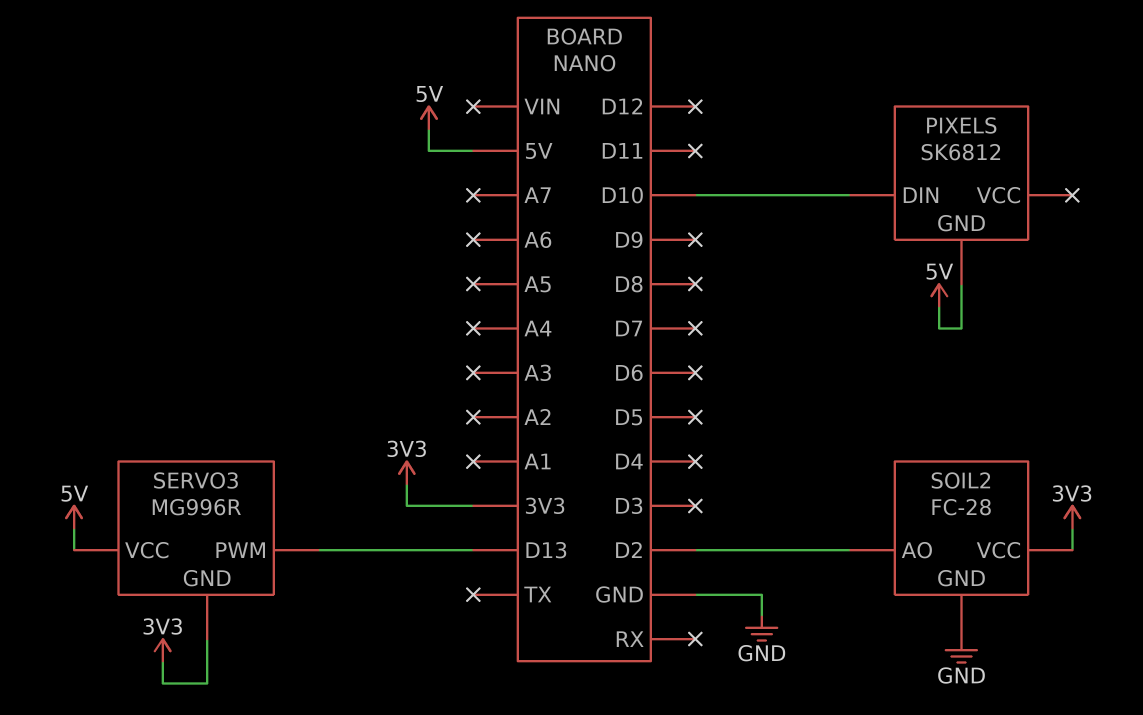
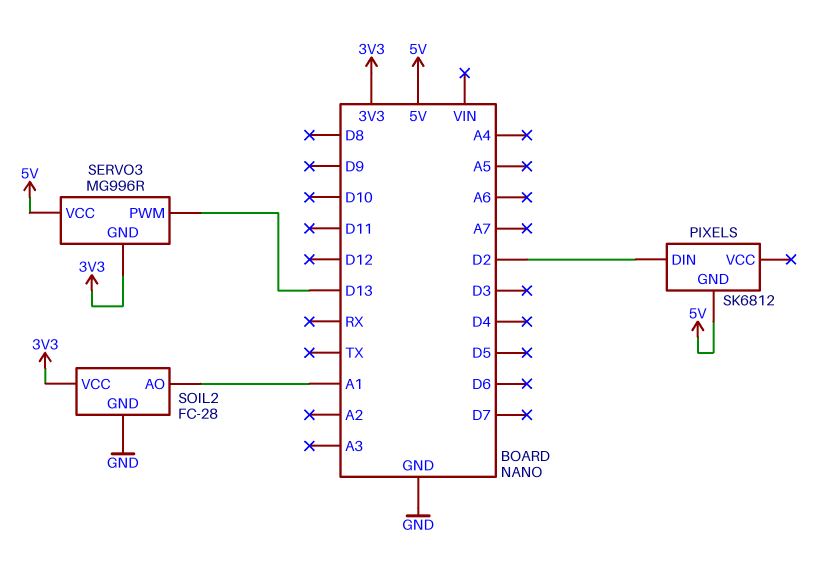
PIXELS pin DIN: D10 -> D2
SOIL2 pin AO: D2 -> A1

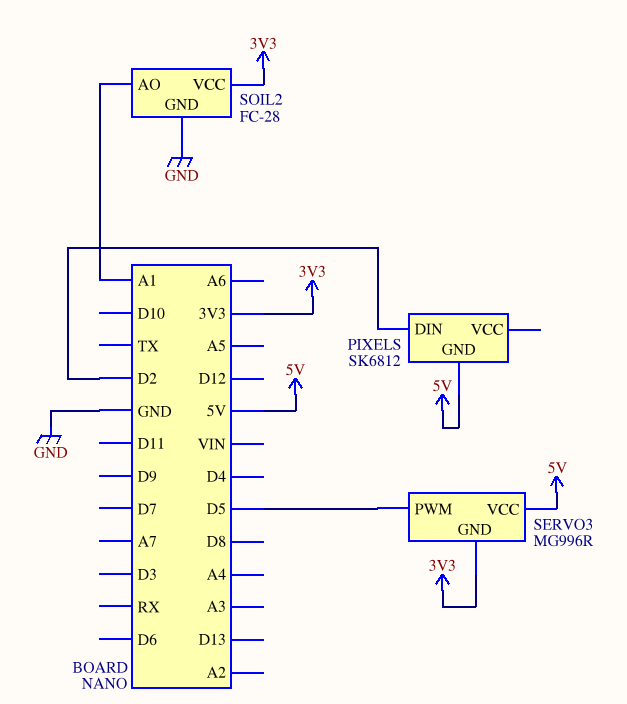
SERVO3 pin PWM: D13 -> D5

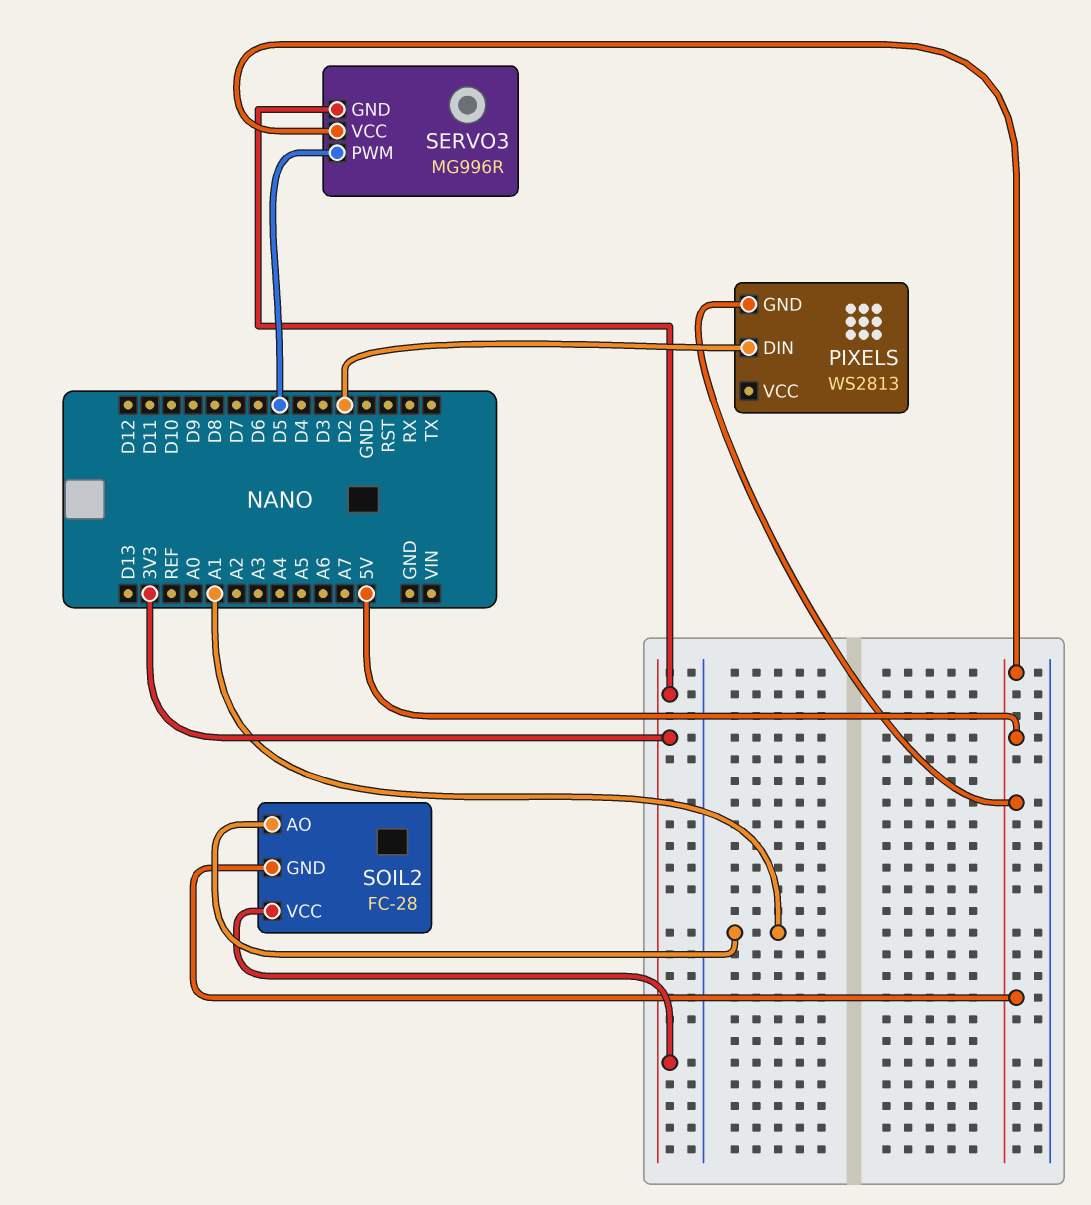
PIXELS: SK6812 -> WS2813
SOIL2 pin GND: GND -> 5V

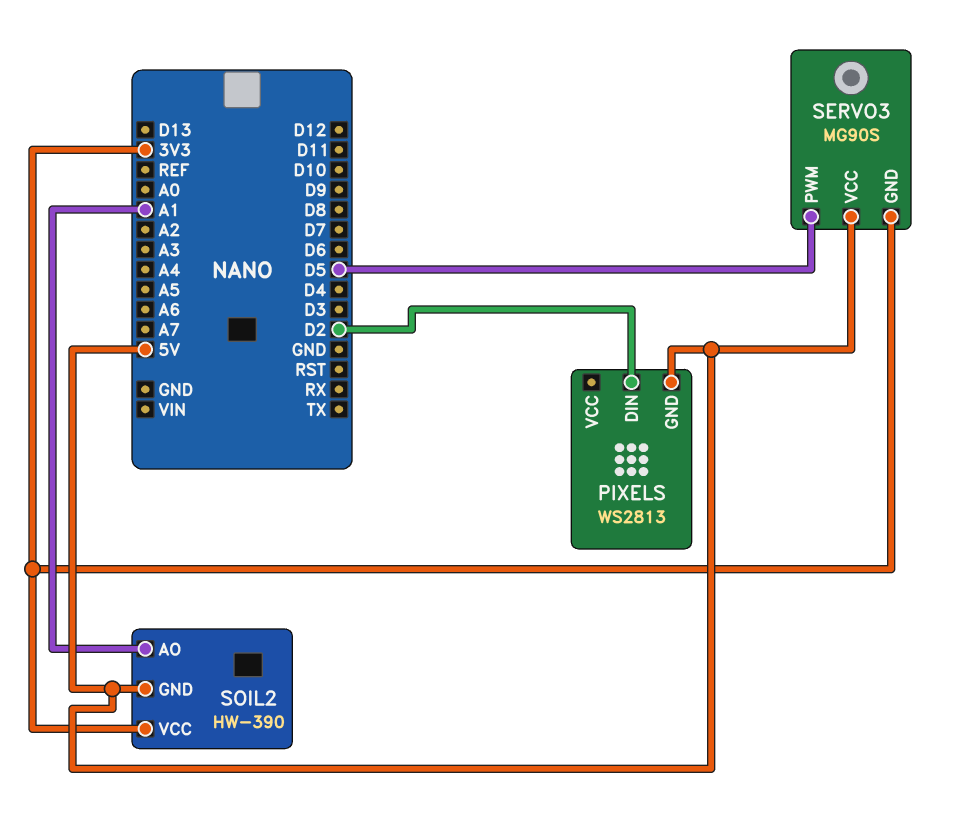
SERVO3: MG996R -> MG90S
SOIL2: FC-28 -> HW-390

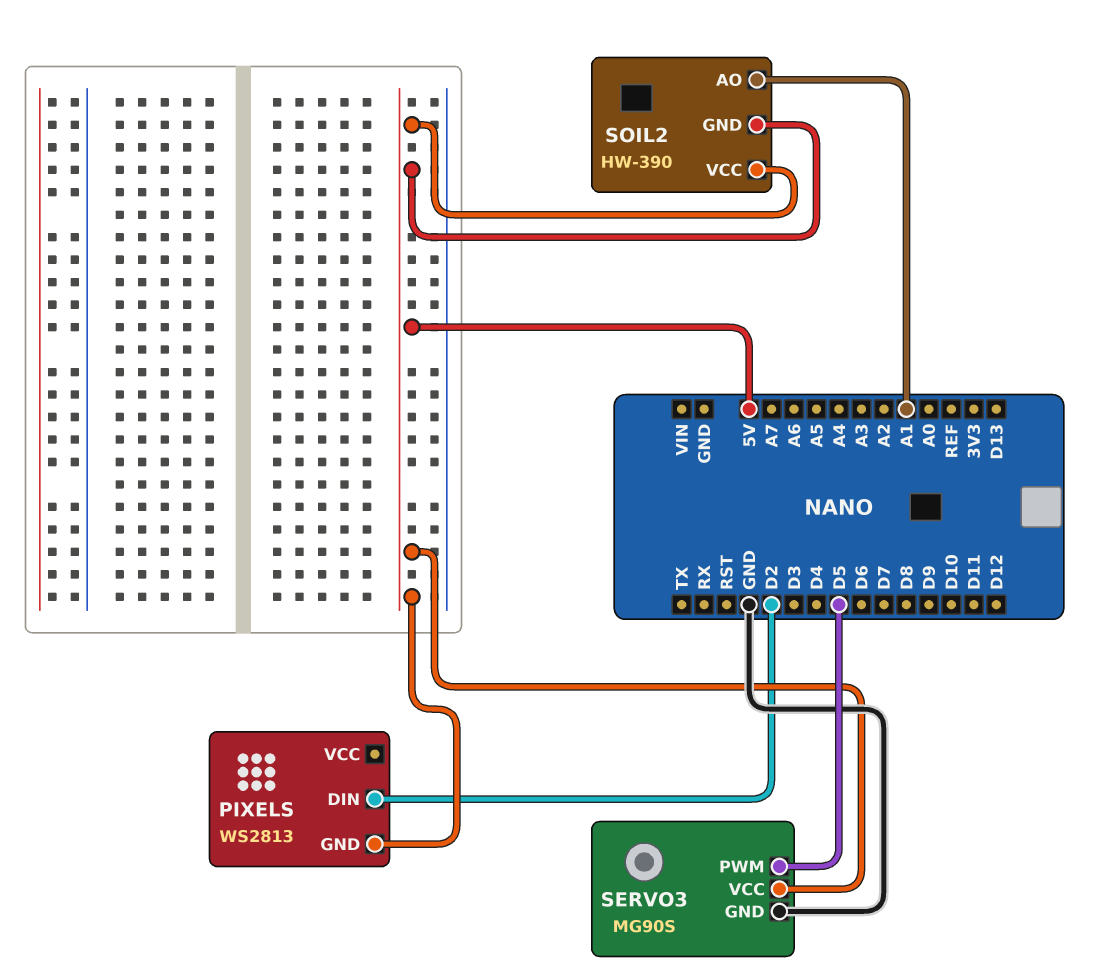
SERVO3 pin GND: 3V3 -> GND
SOIL2 pin VCC: 3V3 -> 5V

